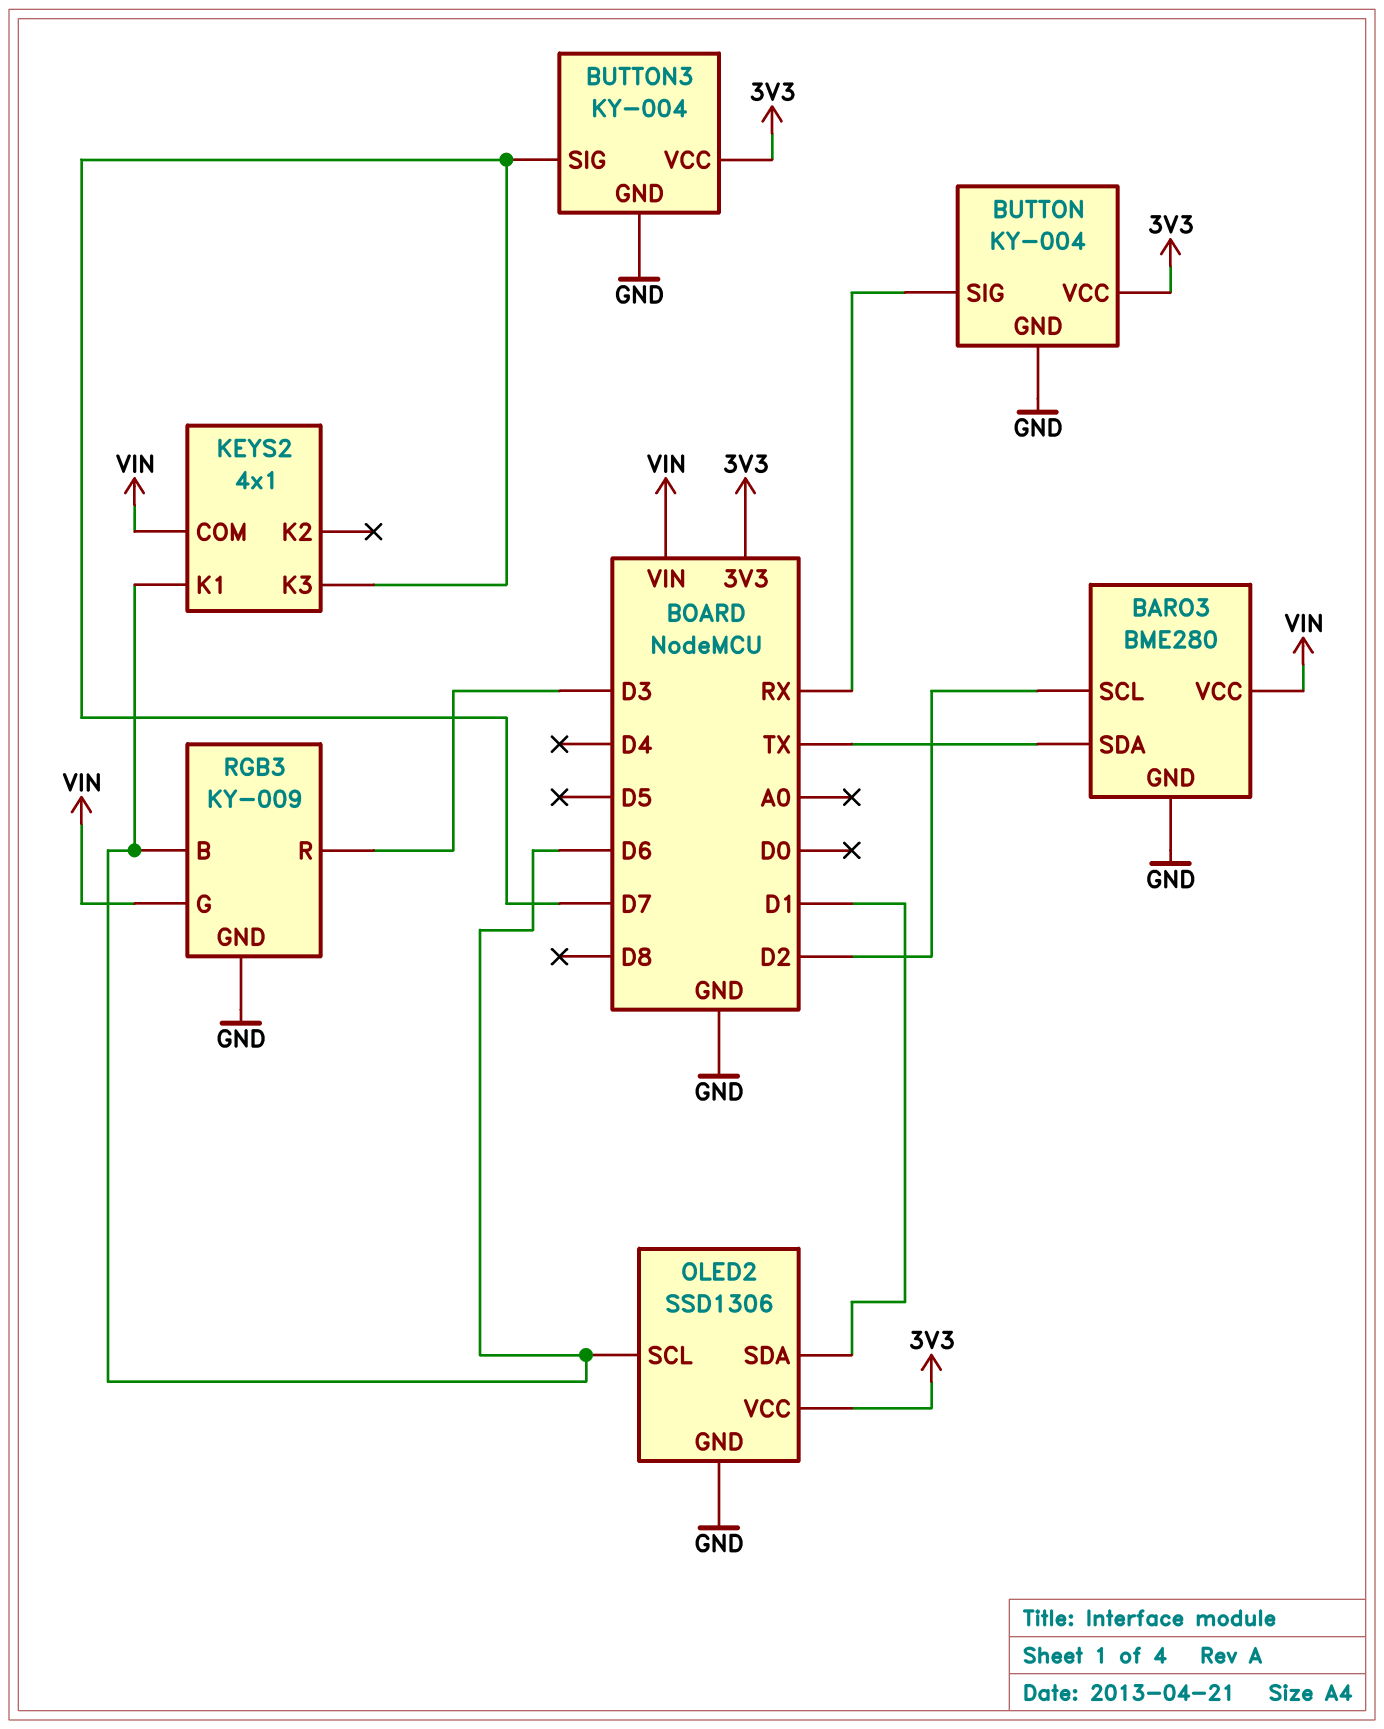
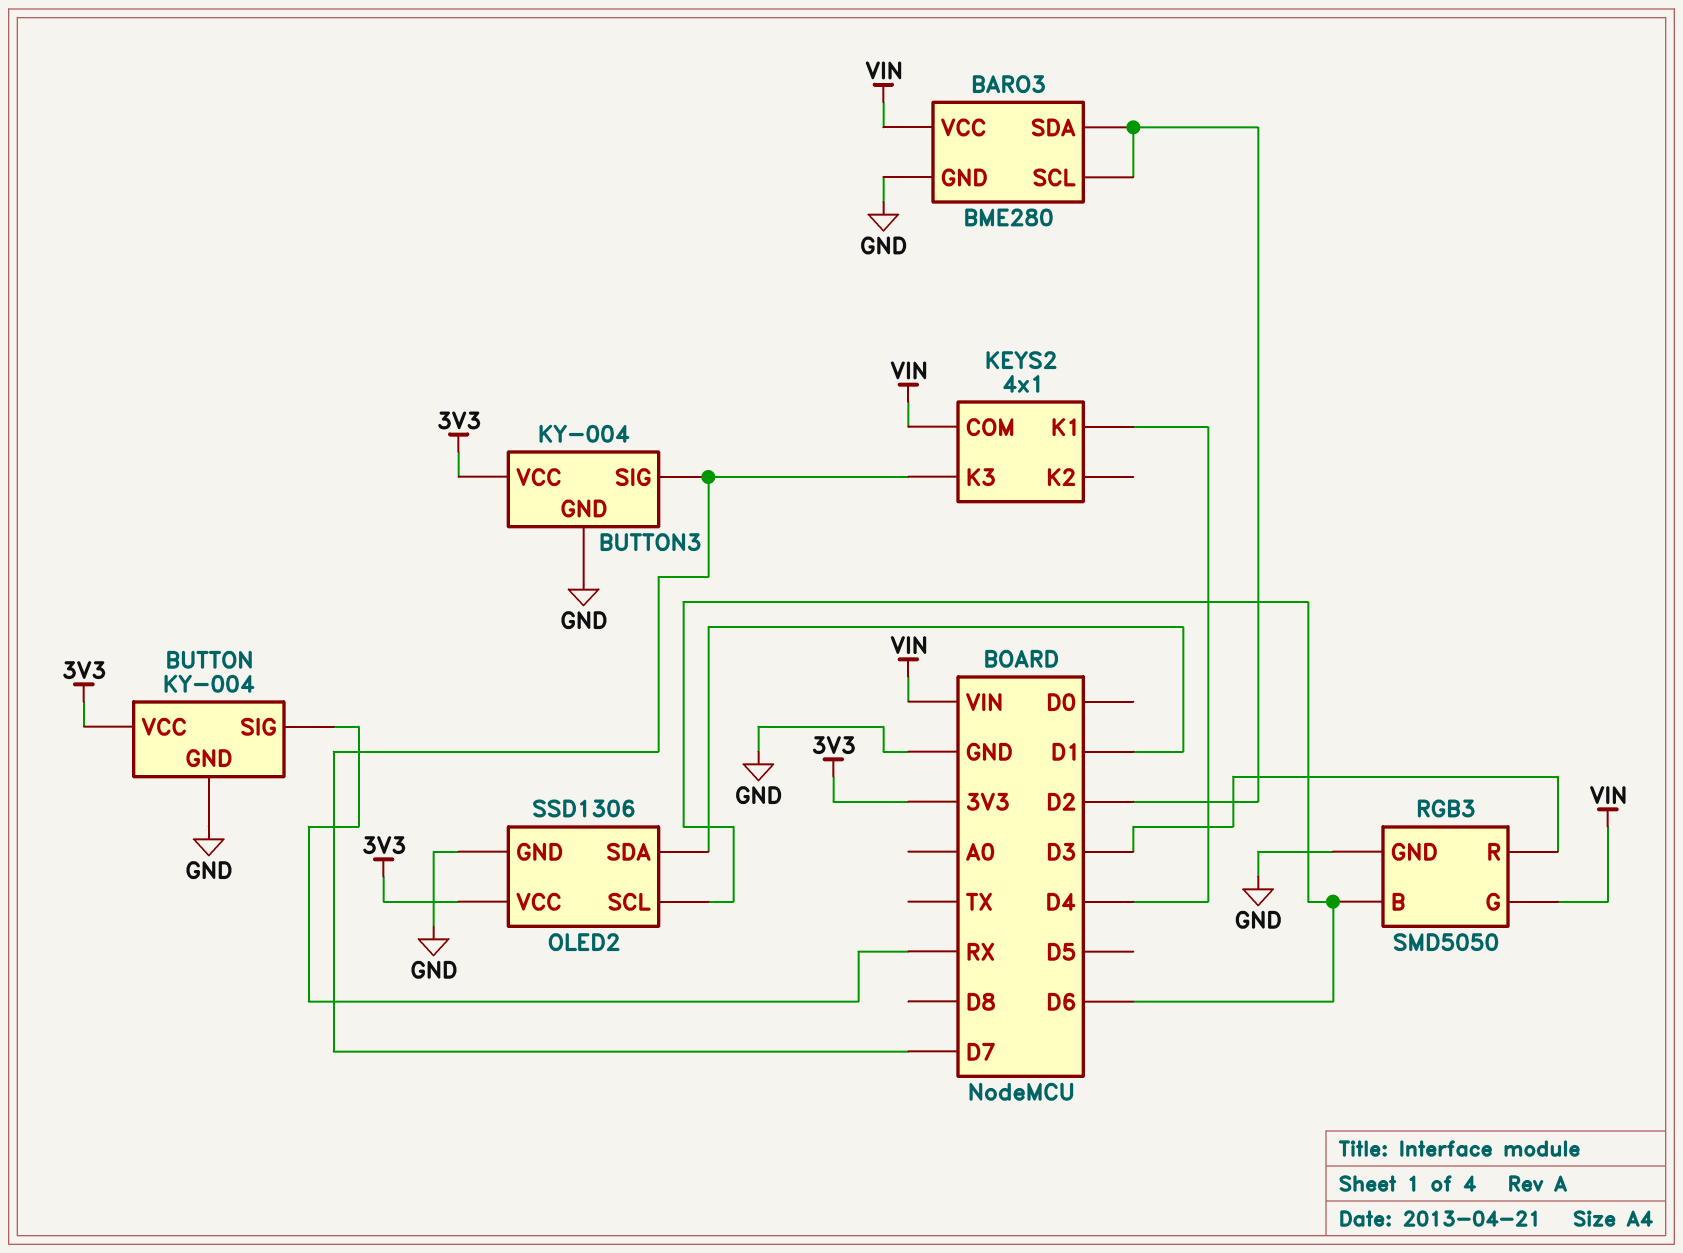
BARO3 pin SDA: TX -> D2
KEYS2 pin K1: D6 -> D4
RGB3: KY-009 -> SMD5050

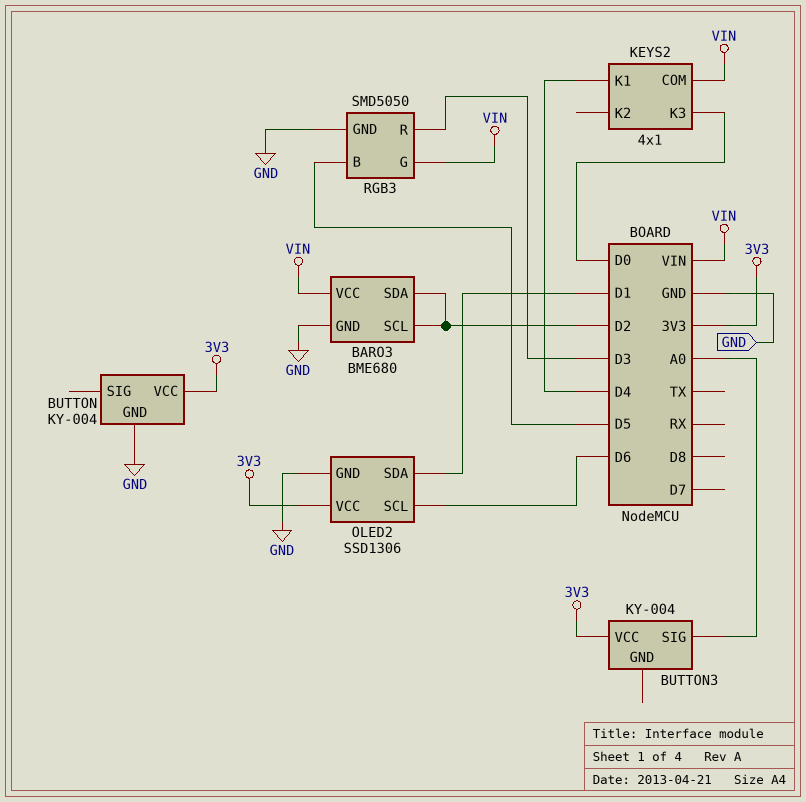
BARO3: BME280 -> BME680
BUTTON pin SIG: RX -> none
BUTTON3 pin GND: GND -> none
BUTTON3 pin SIG: D7 -> A0
KEYS2 pin K3: D7 -> D0
RGB3 pin B: D6 -> D5

